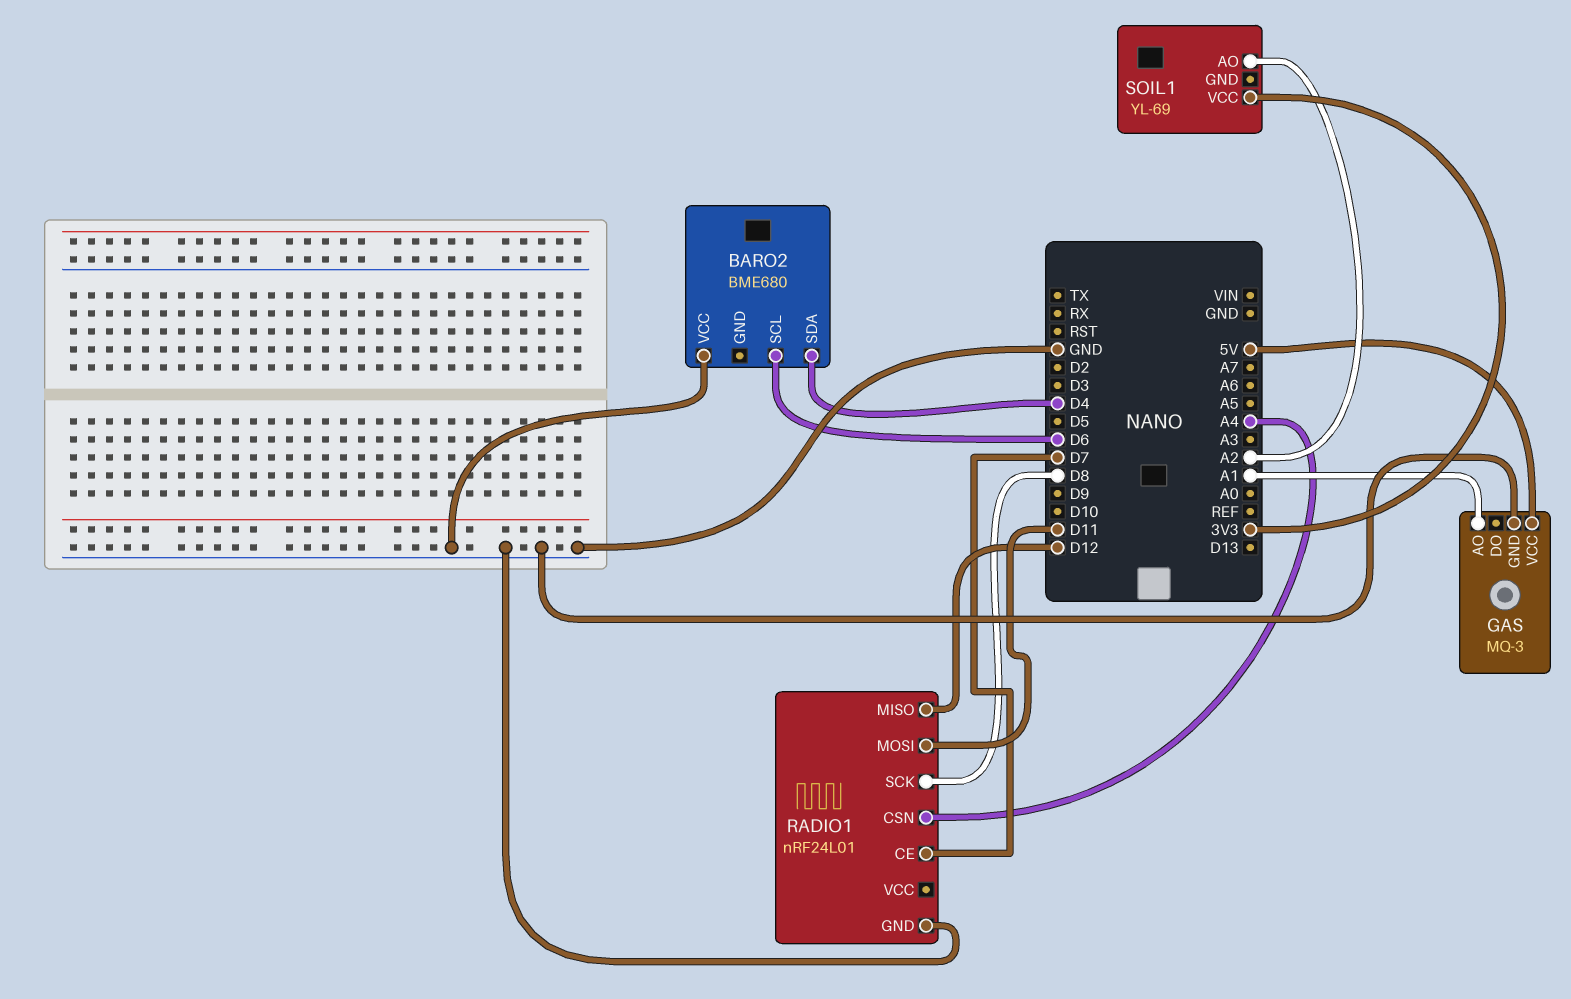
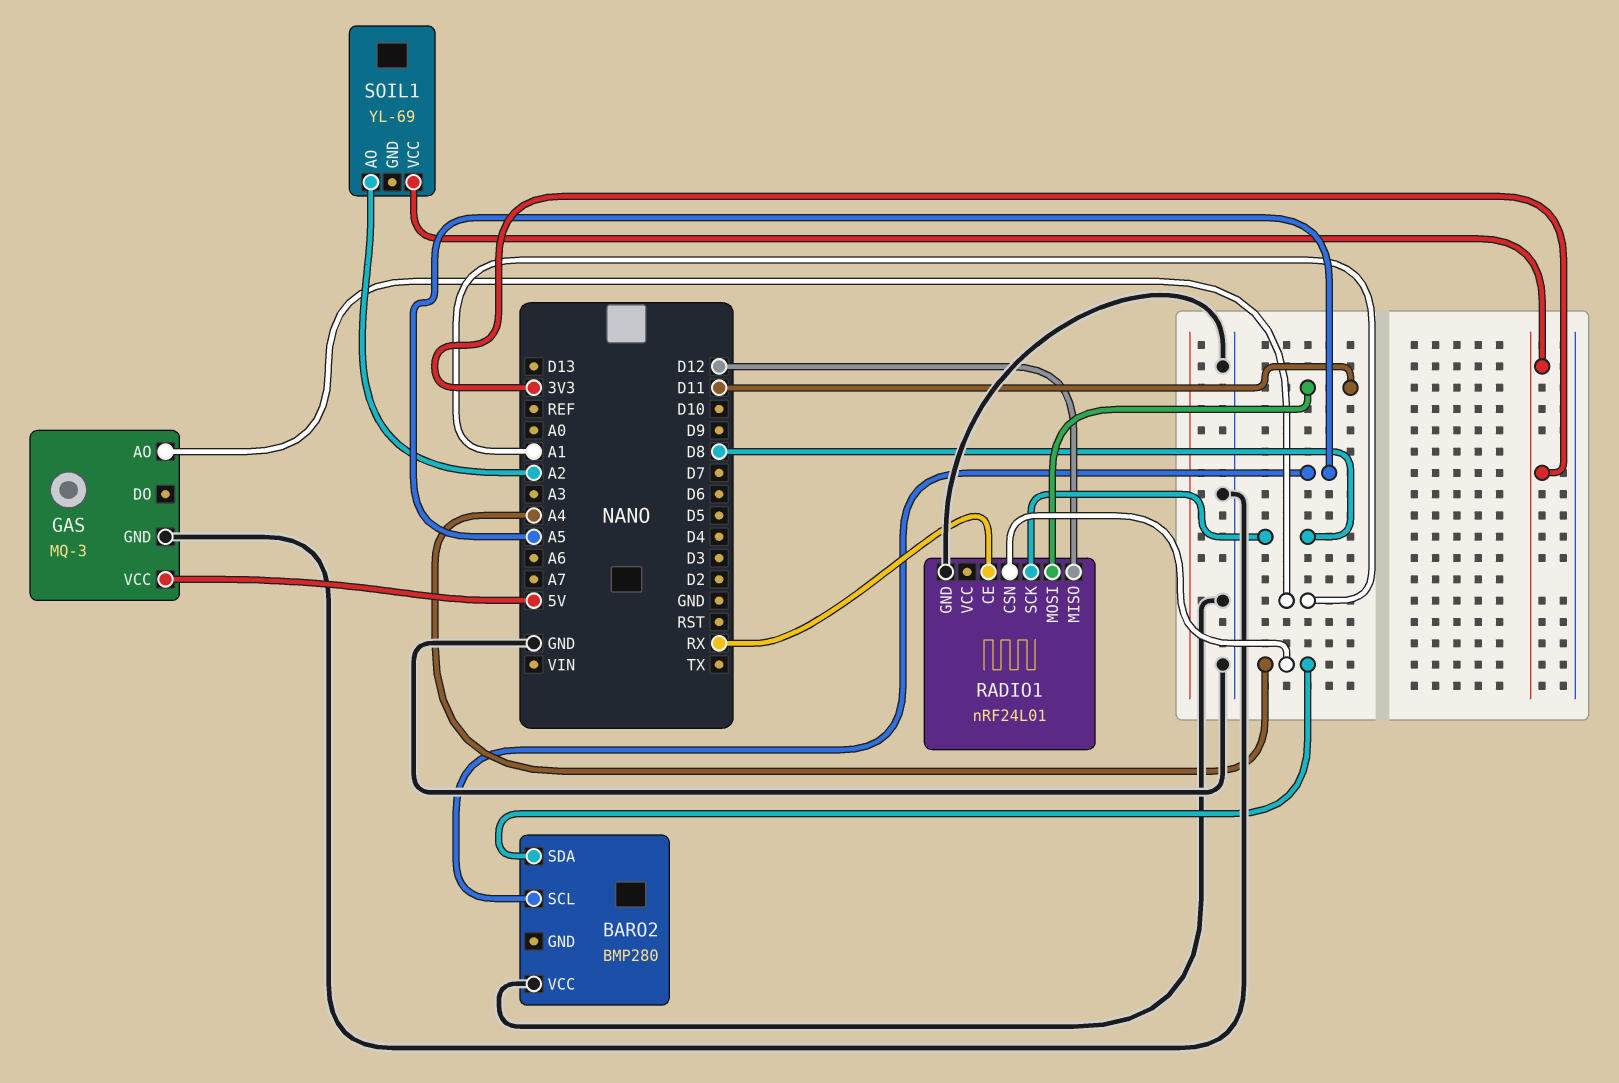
BARO2: BME680 -> BMP280
BARO2 pin SCL: D6 -> A5
BARO2 pin SDA: D4 -> A4
RADIO1 pin CE: D7 -> RX

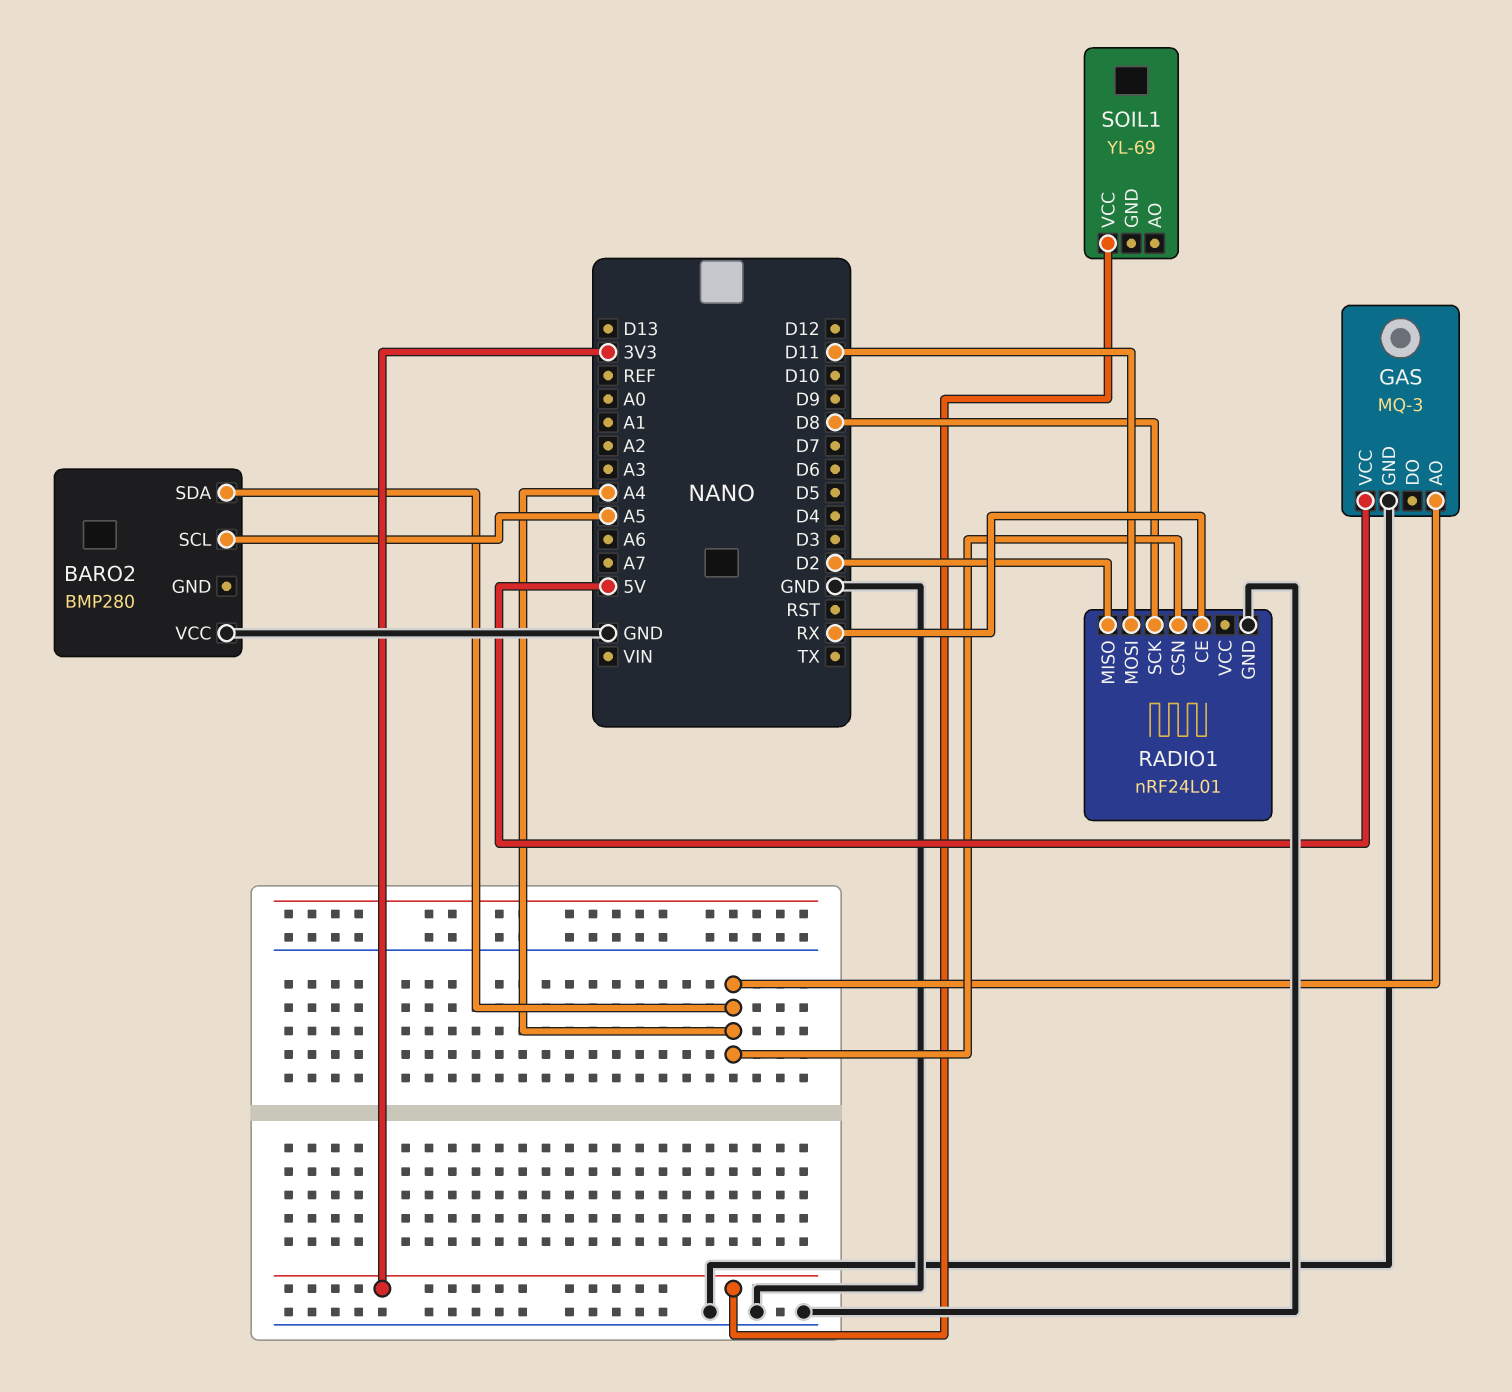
GAS pin AO: A1 -> A4
RADIO1 pin MISO: D12 -> D2
SOIL1 pin AO: A2 -> none

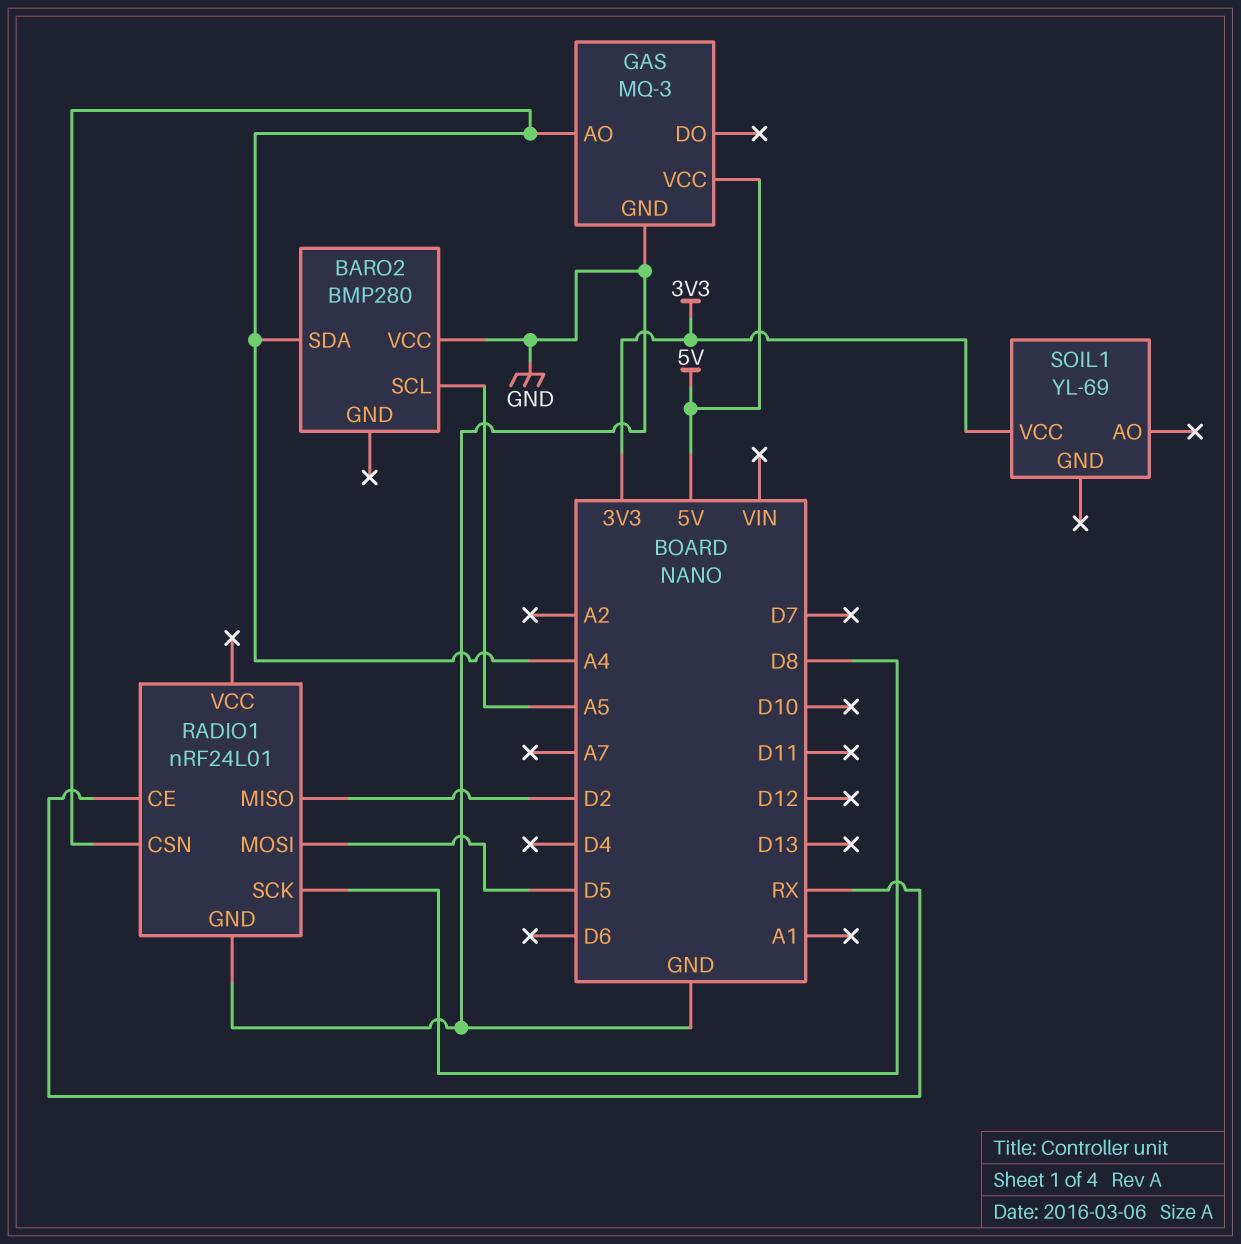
RADIO1 pin MOSI: D11 -> D5

